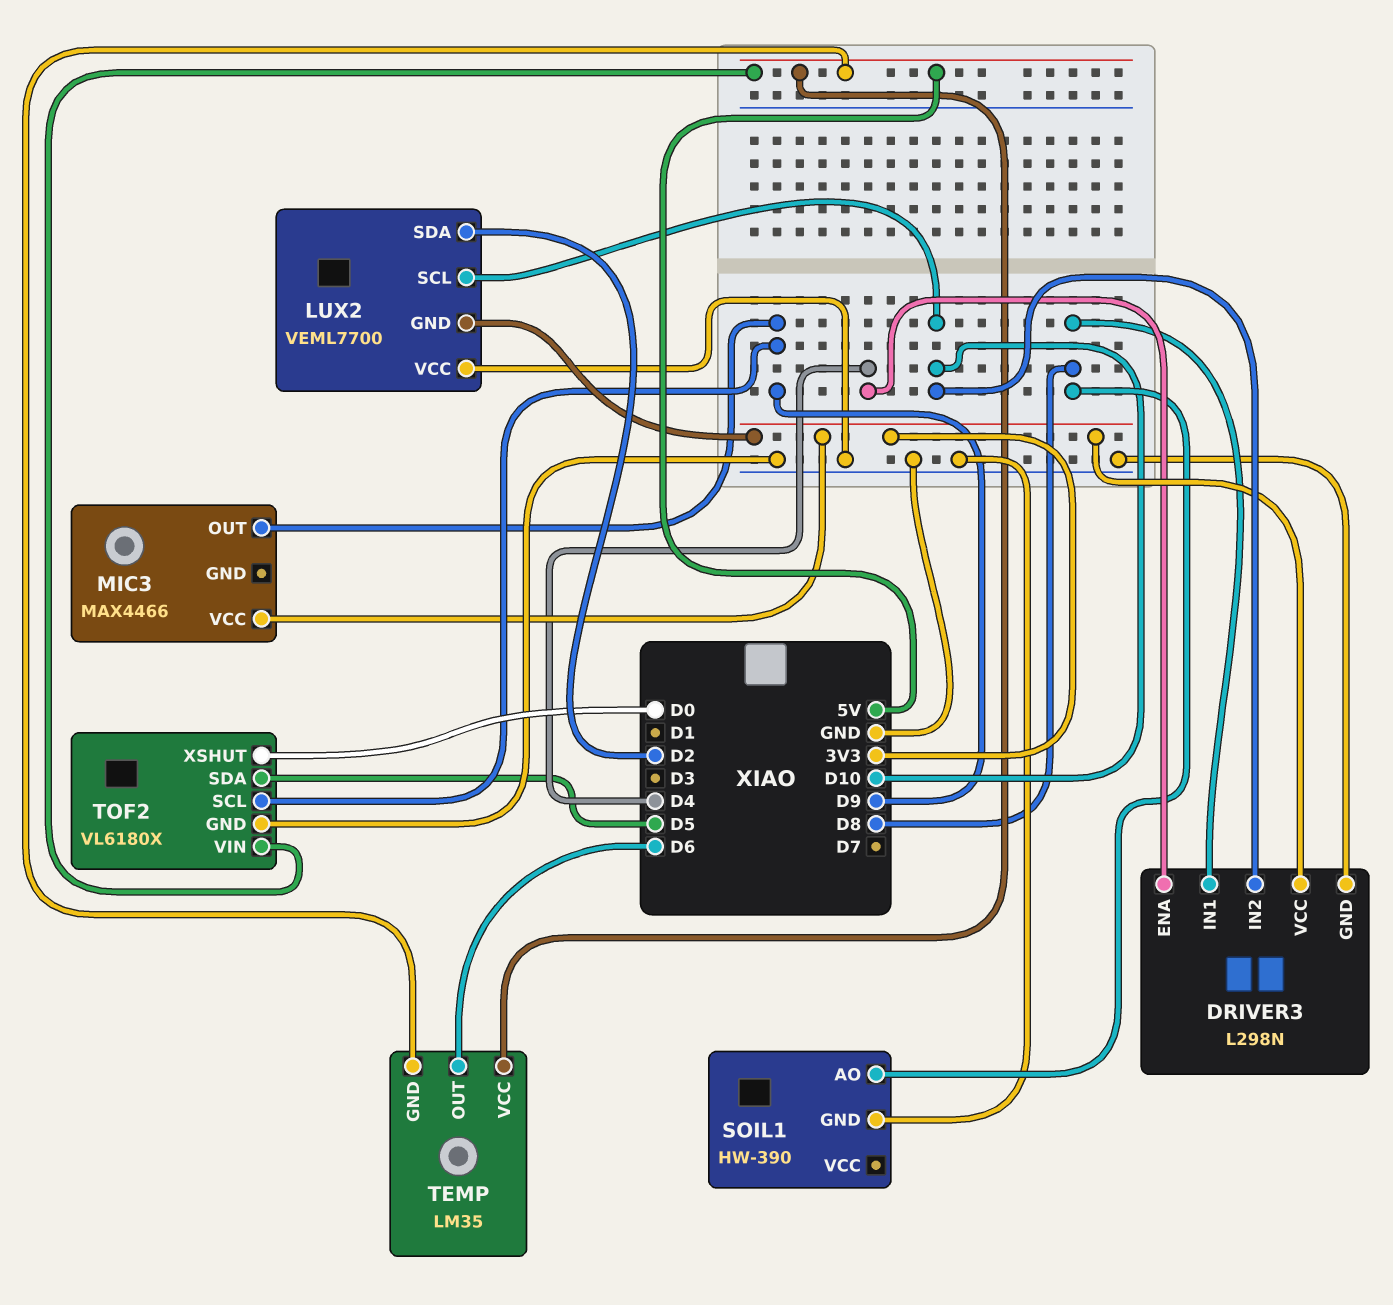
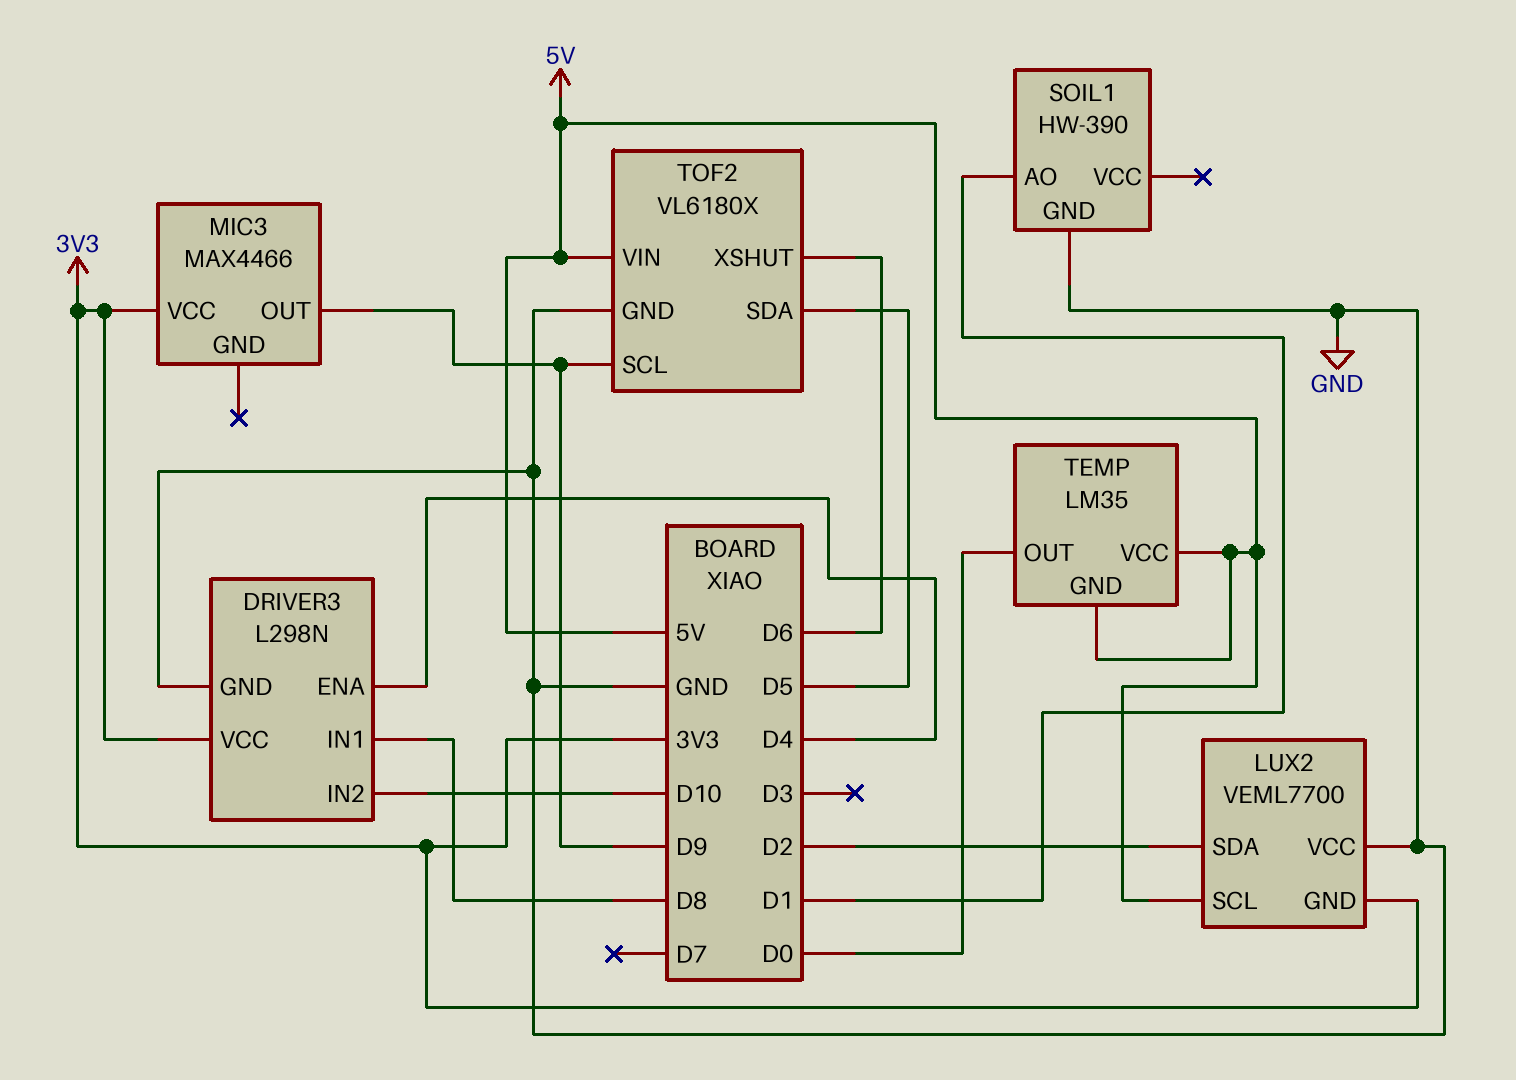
LUX2 pin SCL: D10 -> 5V
SOIL1 pin AO: D8 -> D1
TEMP pin OUT: D6 -> D0
TOF2 pin XSHUT: D0 -> D6

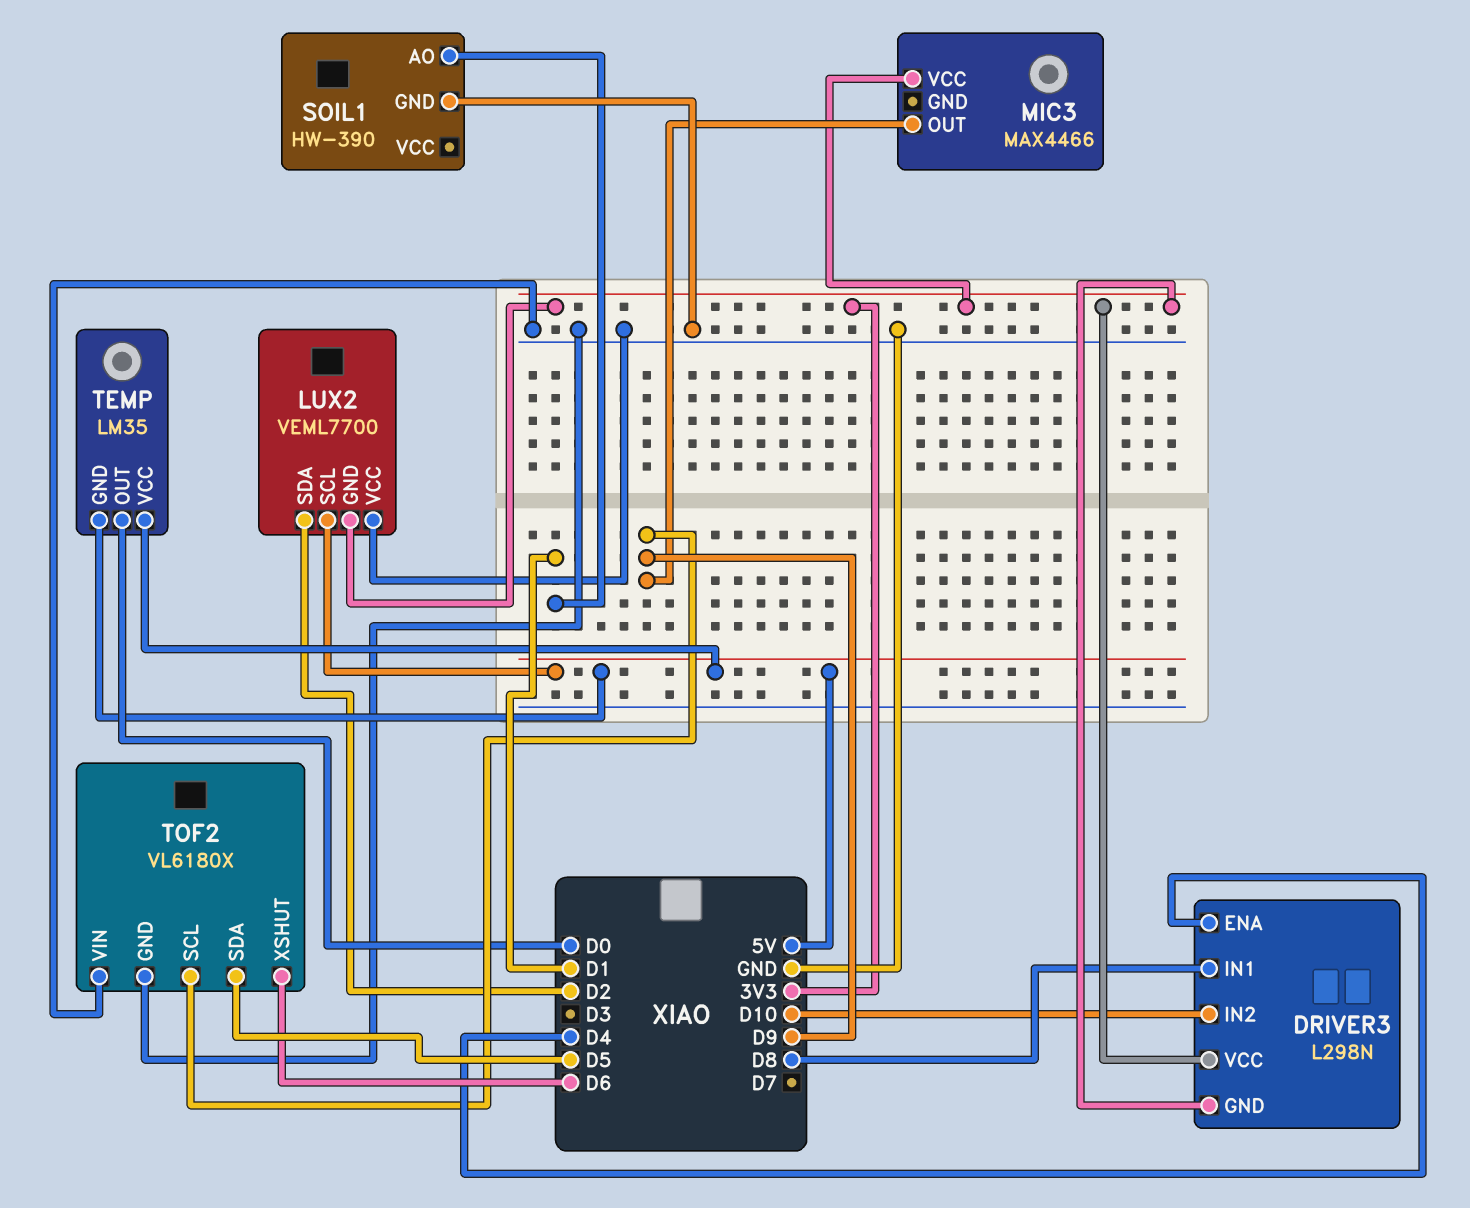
DRIVER3 pin GND: GND -> 3V3
TOF2 pin VIN: 5V -> GND

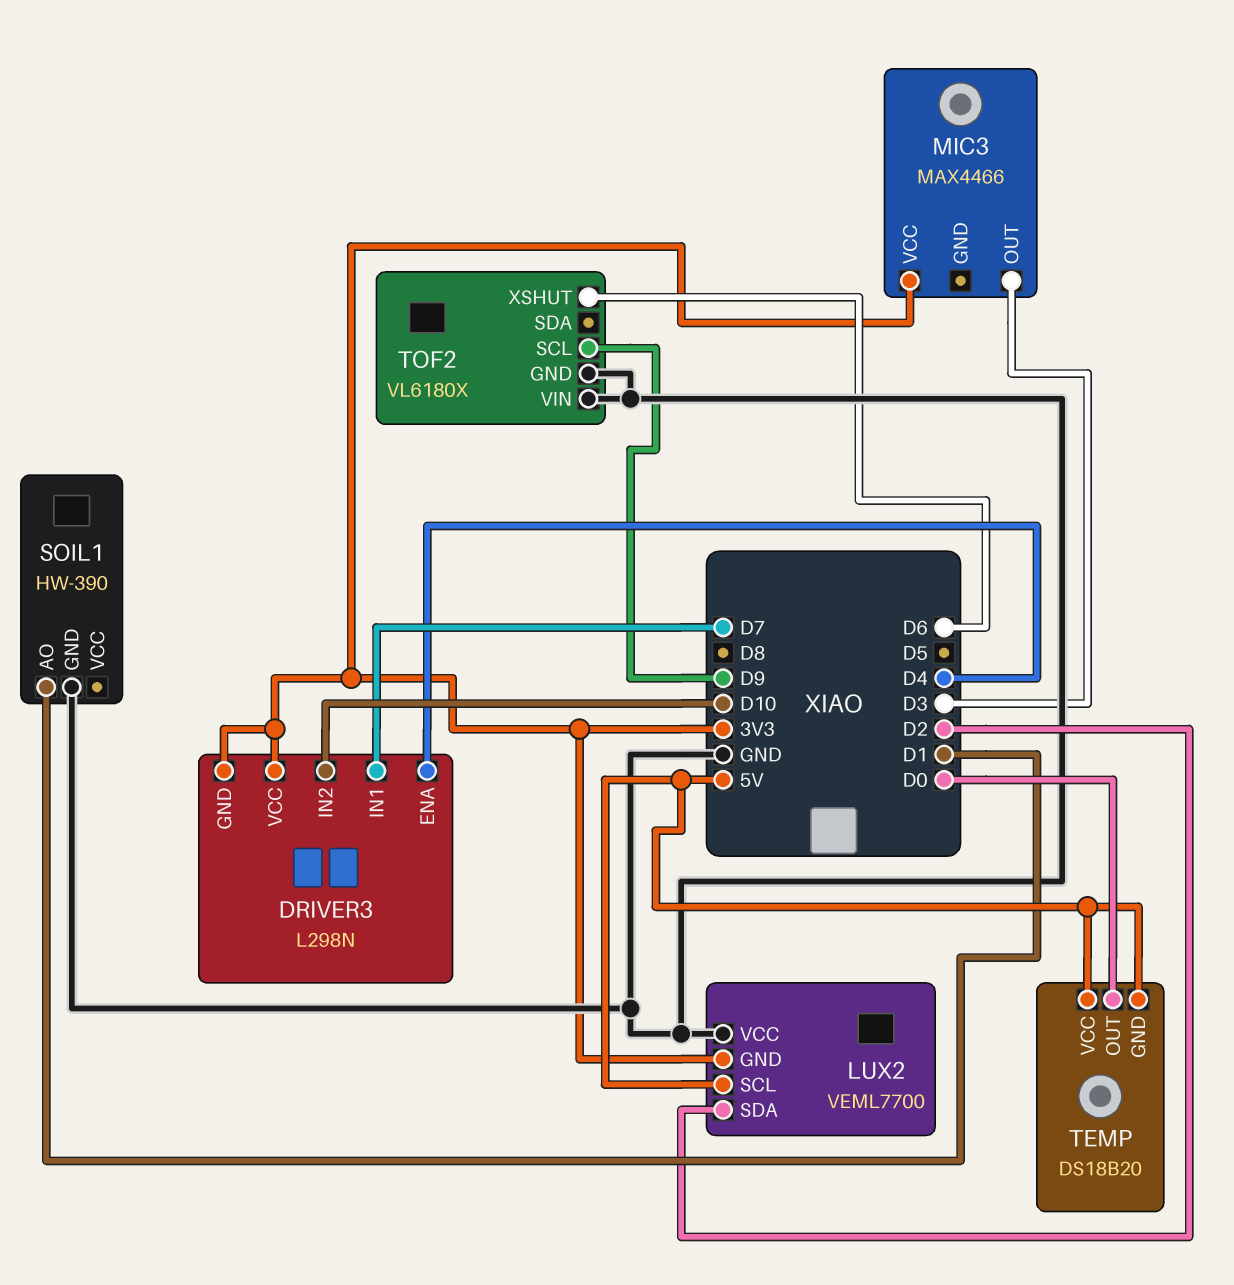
DRIVER3 pin IN1: D8 -> D7
MIC3 pin OUT: D9 -> D3
TEMP: LM35 -> DS18B20
TOF2 pin SDA: D5 -> none

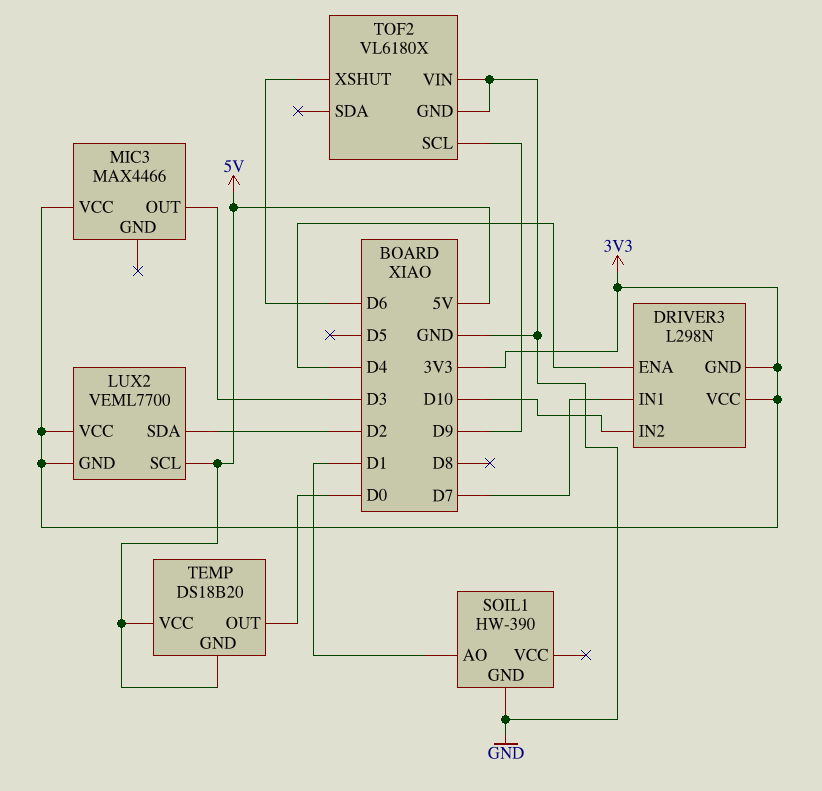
LUX2 pin VCC: GND -> 3V3

